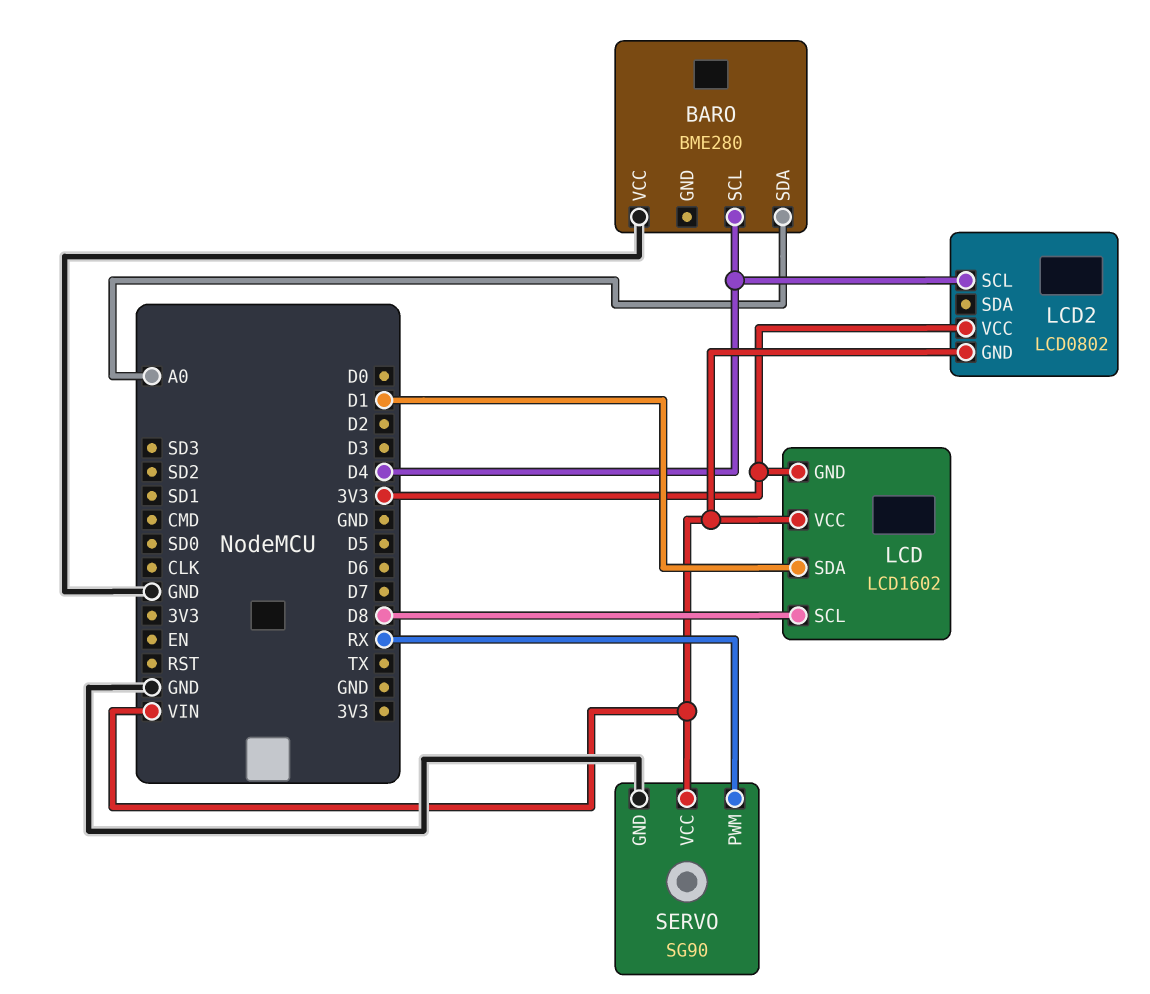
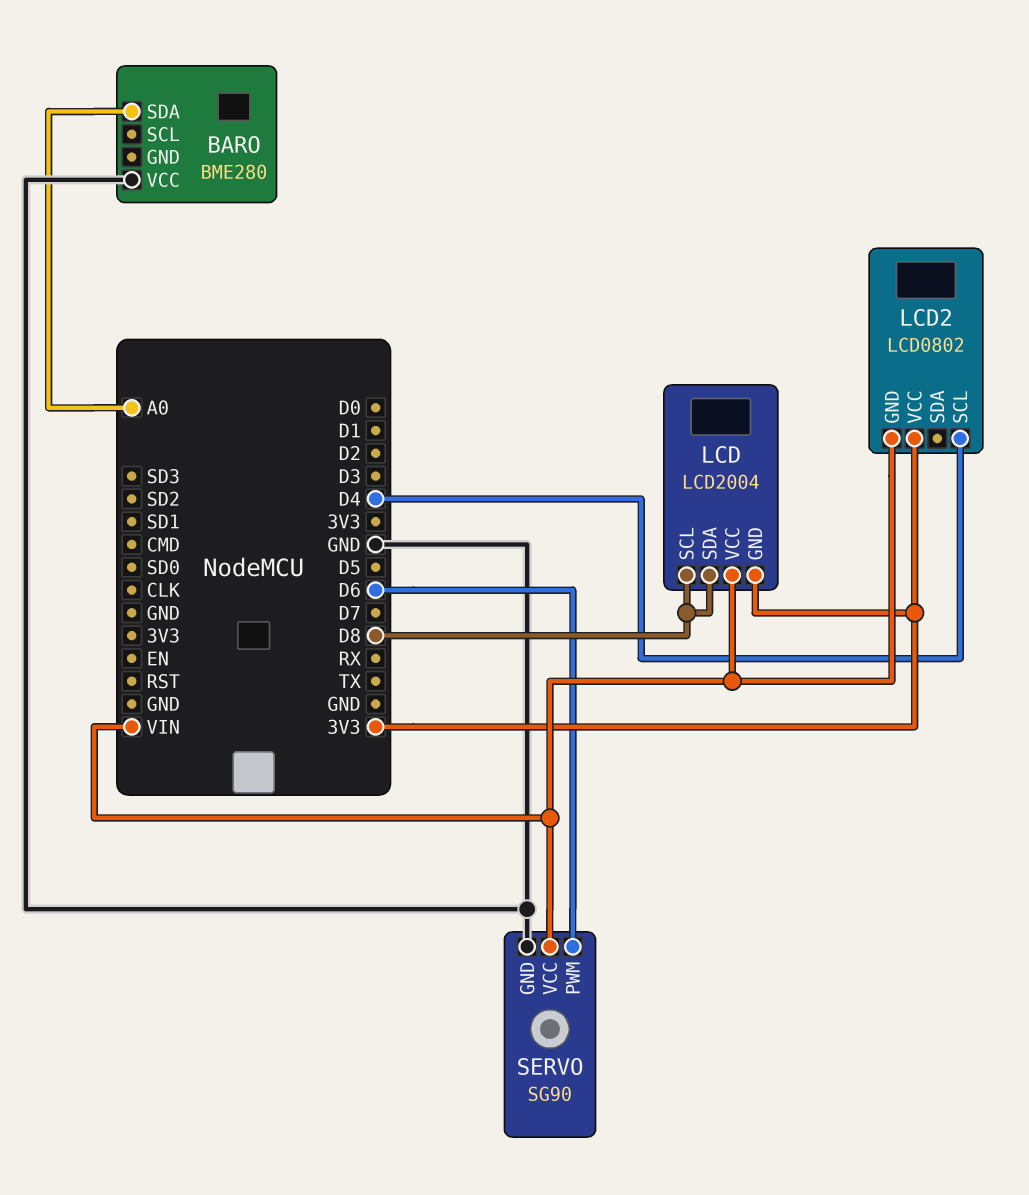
BARO pin SCL: D4 -> none
LCD: LCD1602 -> LCD2004
LCD pin SDA: D1 -> D8
SERVO pin PWM: RX -> D6

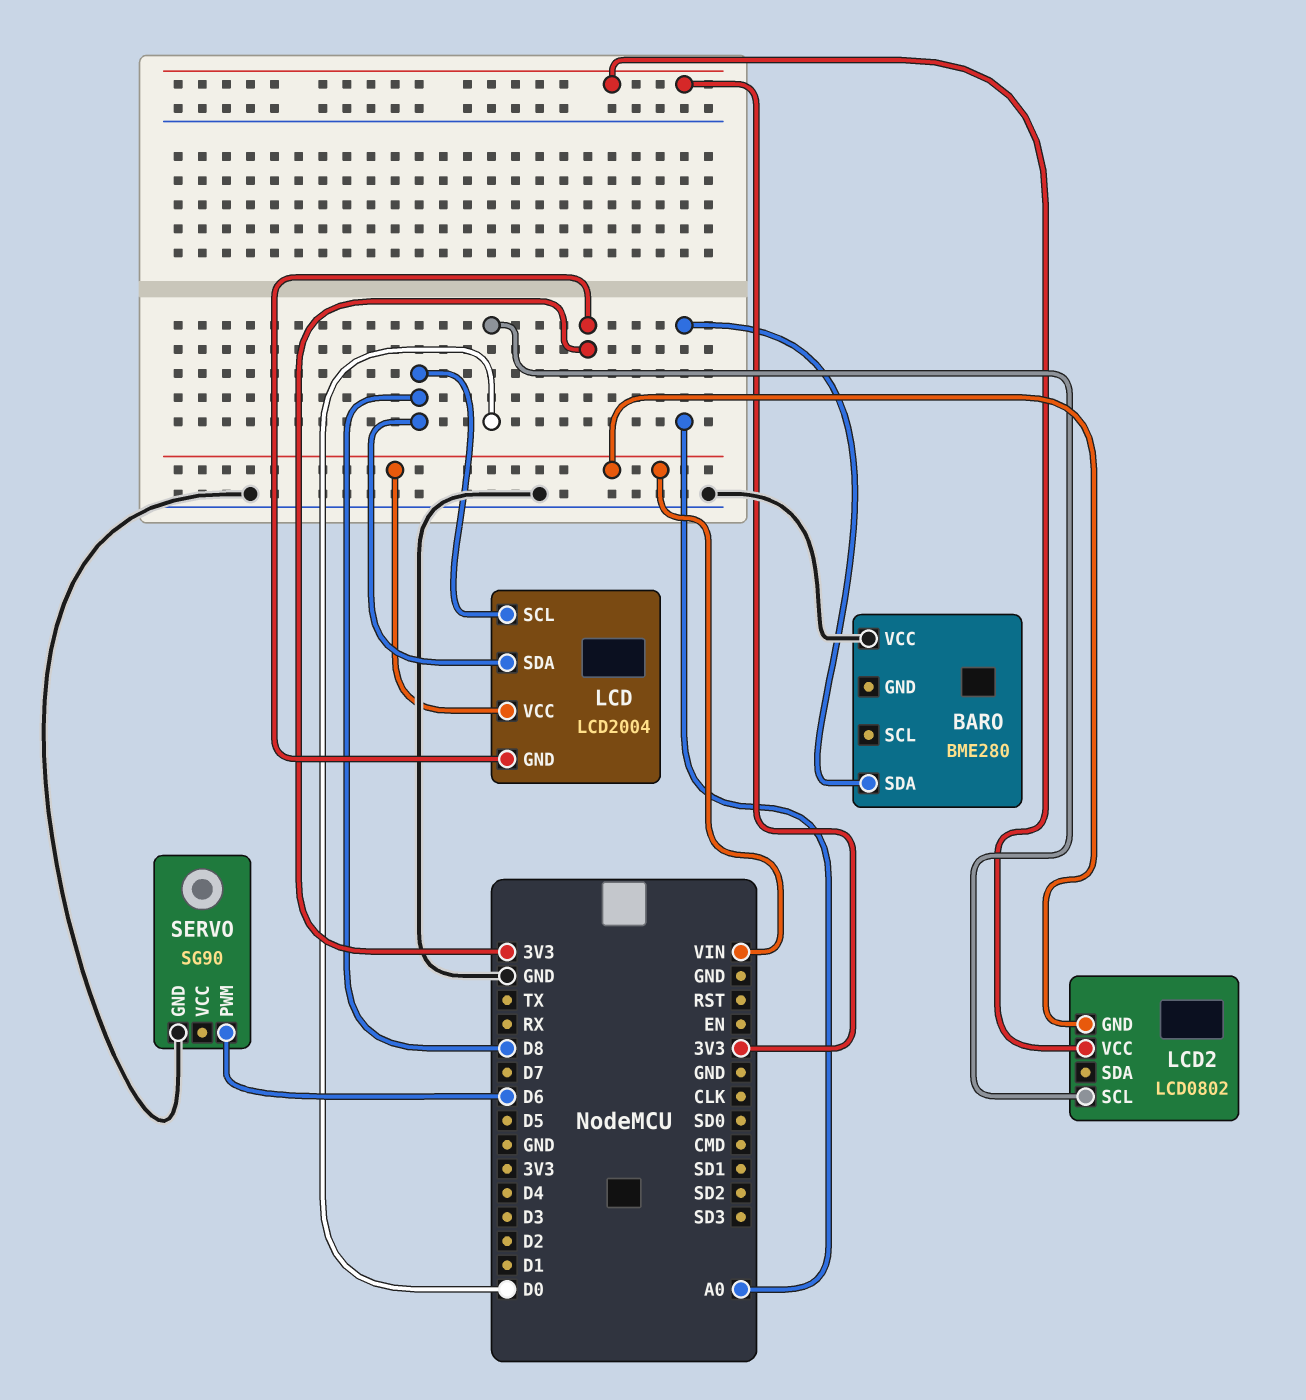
LCD2 pin SCL: D4 -> D0
SERVO pin VCC: VIN -> none

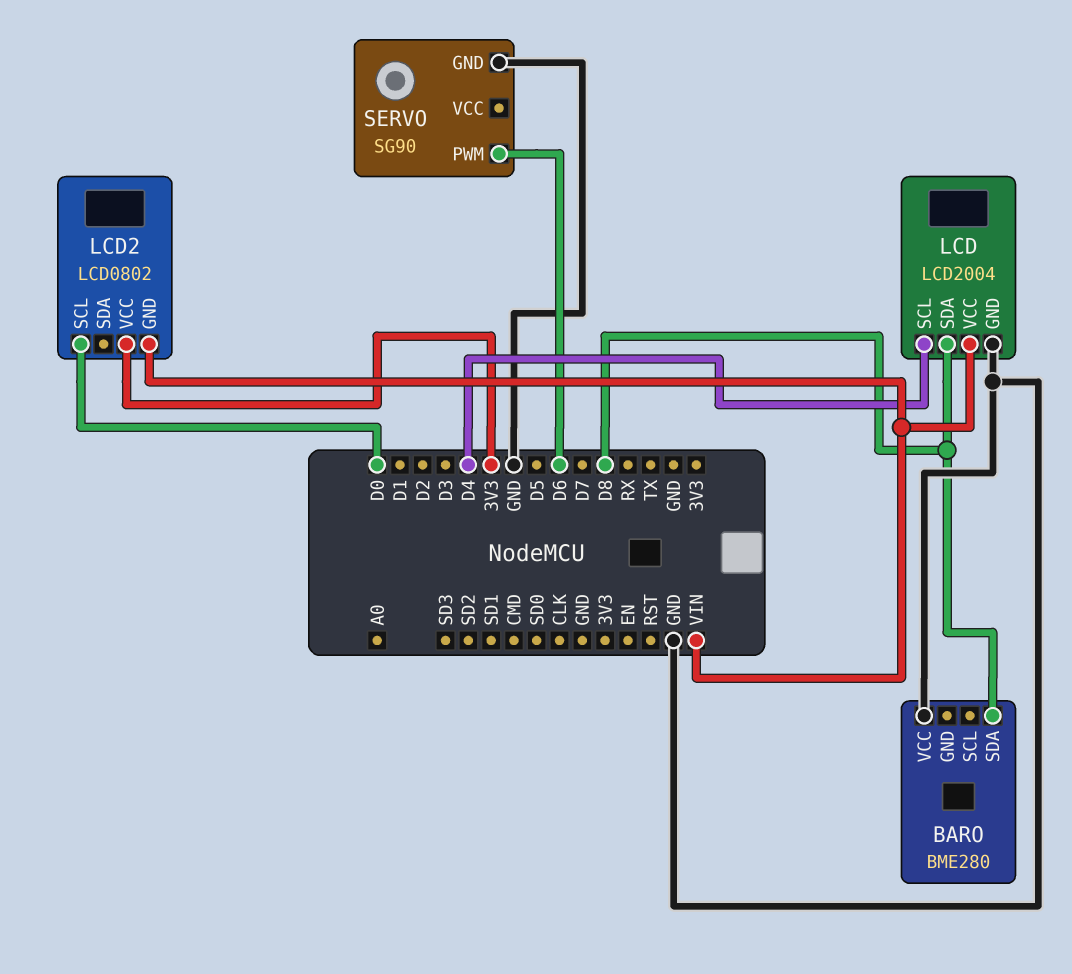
BARO pin SDA: A0 -> D8
LCD pin GND: 3V3 -> GND
LCD pin SCL: D8 -> D4

